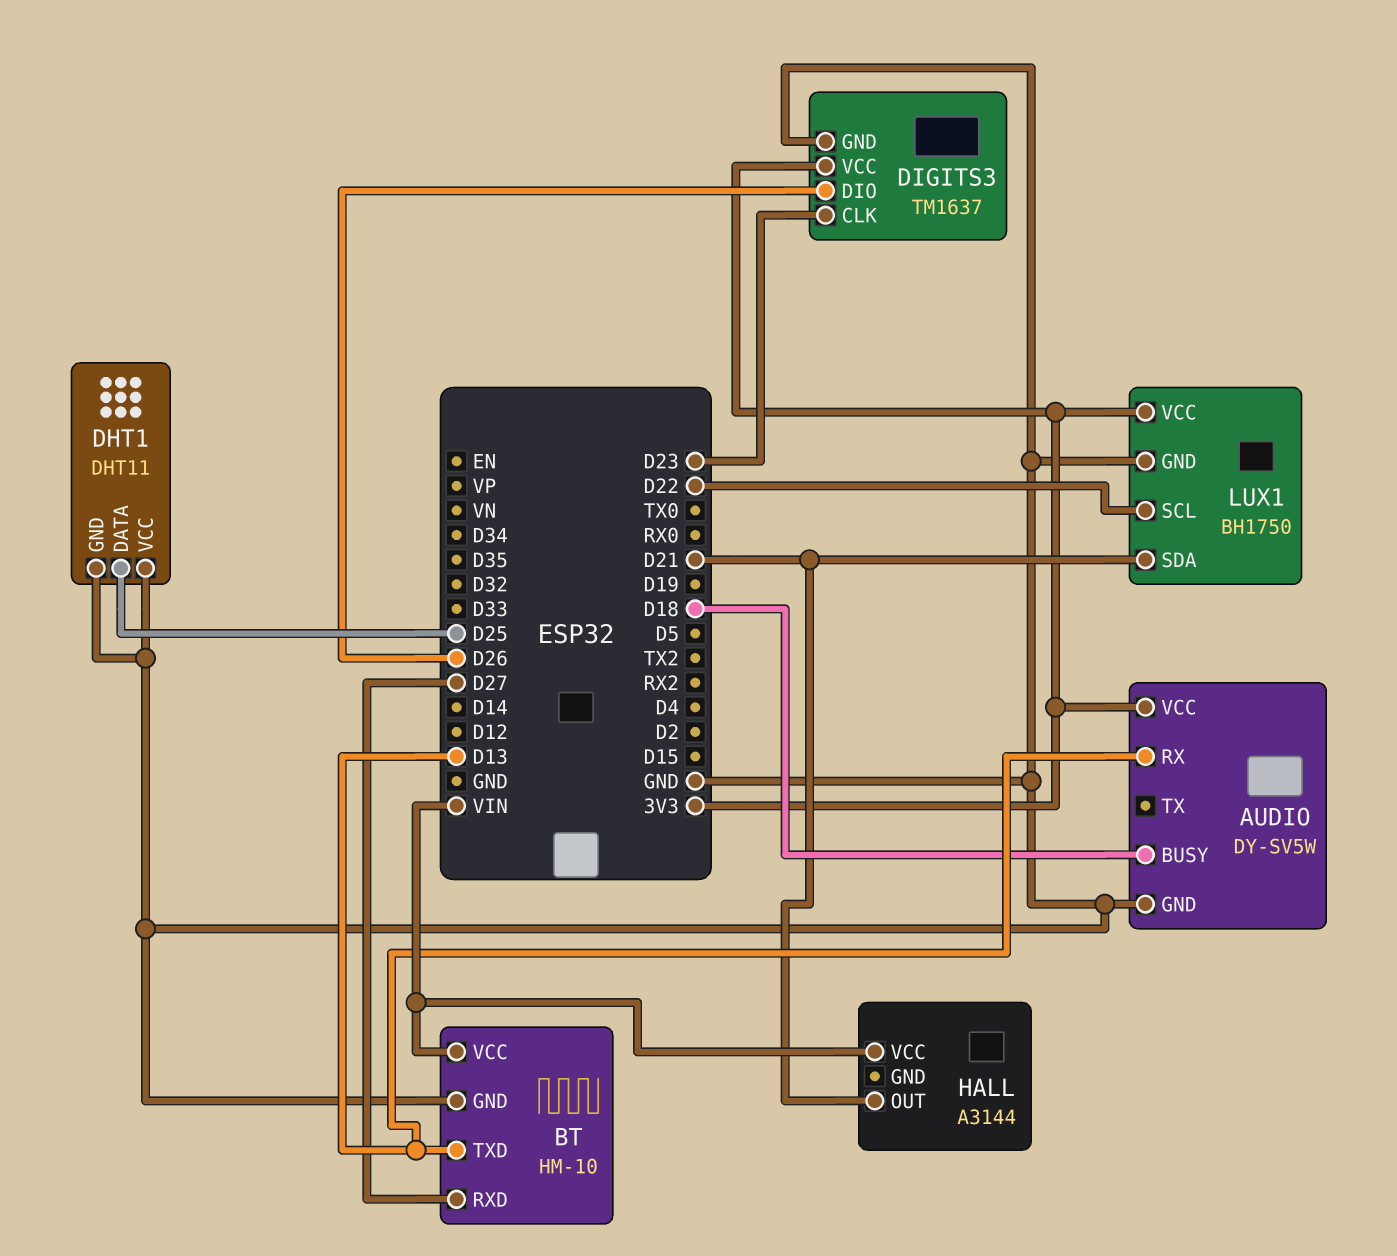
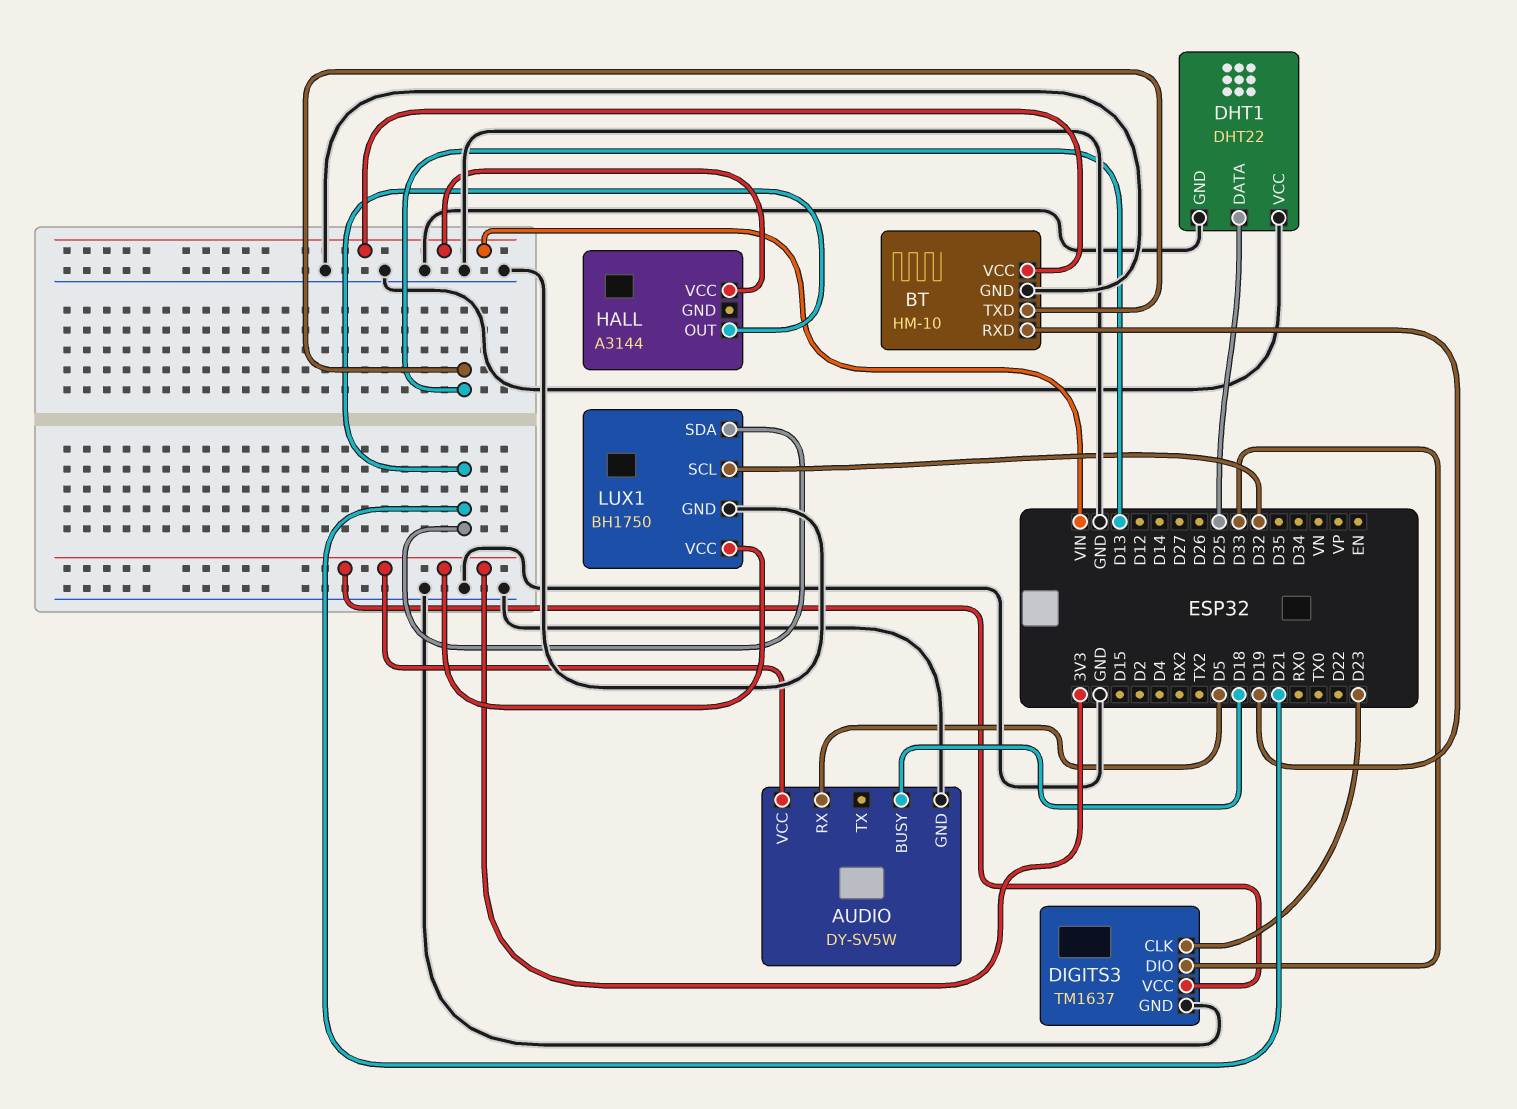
AUDIO pin RX: D13 -> D5
BT pin RXD: D27 -> D19
DHT1: DHT11 -> DHT22
DIGITS3 pin DIO: D26 -> D33
LUX1 pin SCL: D22 -> D32

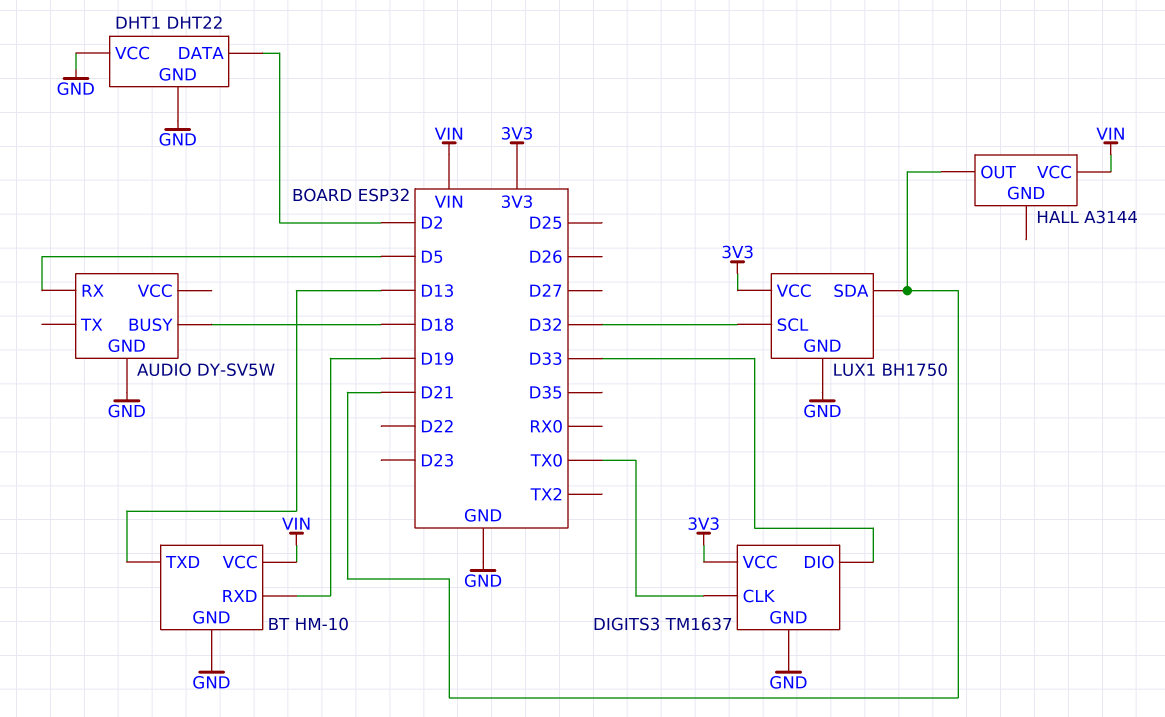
AUDIO pin VCC: 3V3 -> none
DHT1 pin DATA: D25 -> D2
DIGITS3 pin CLK: D23 -> TX0

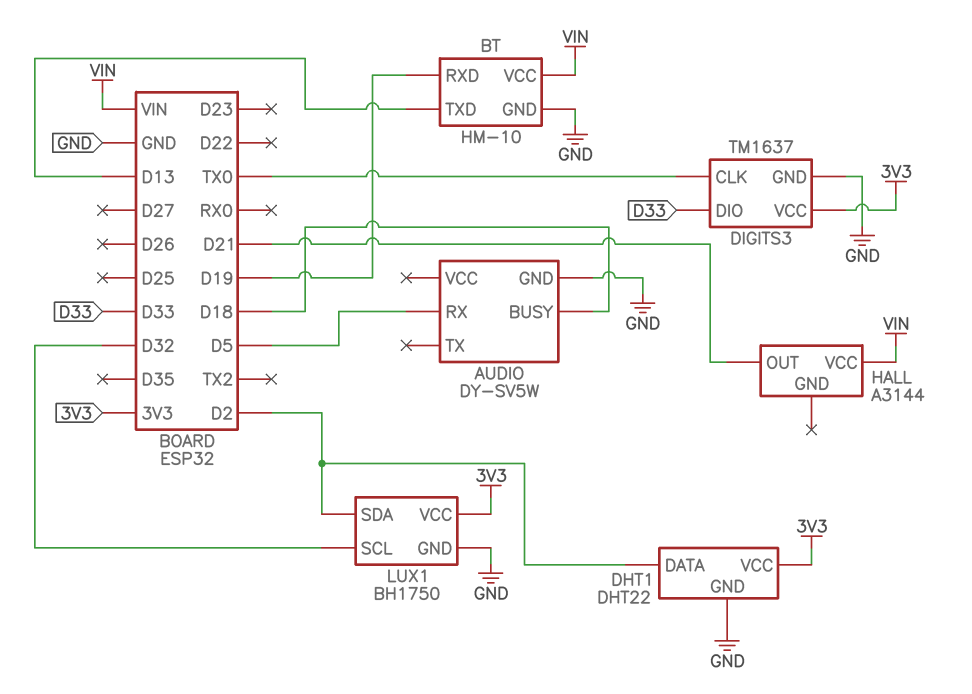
DHT1 pin VCC: GND -> 3V3
LUX1 pin SDA: D21 -> D2

